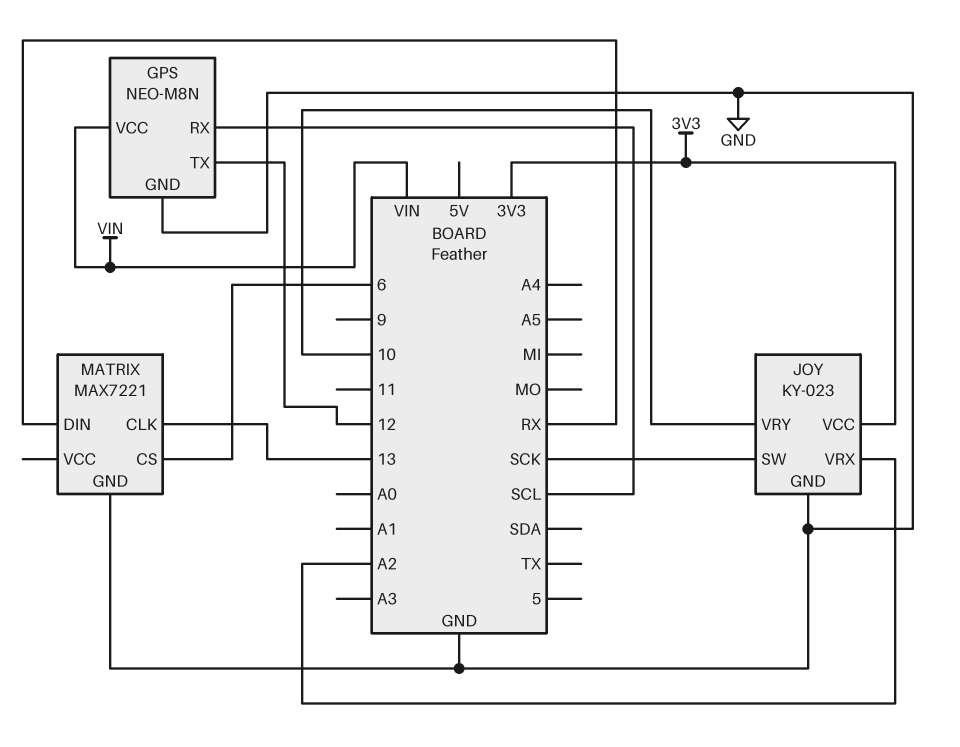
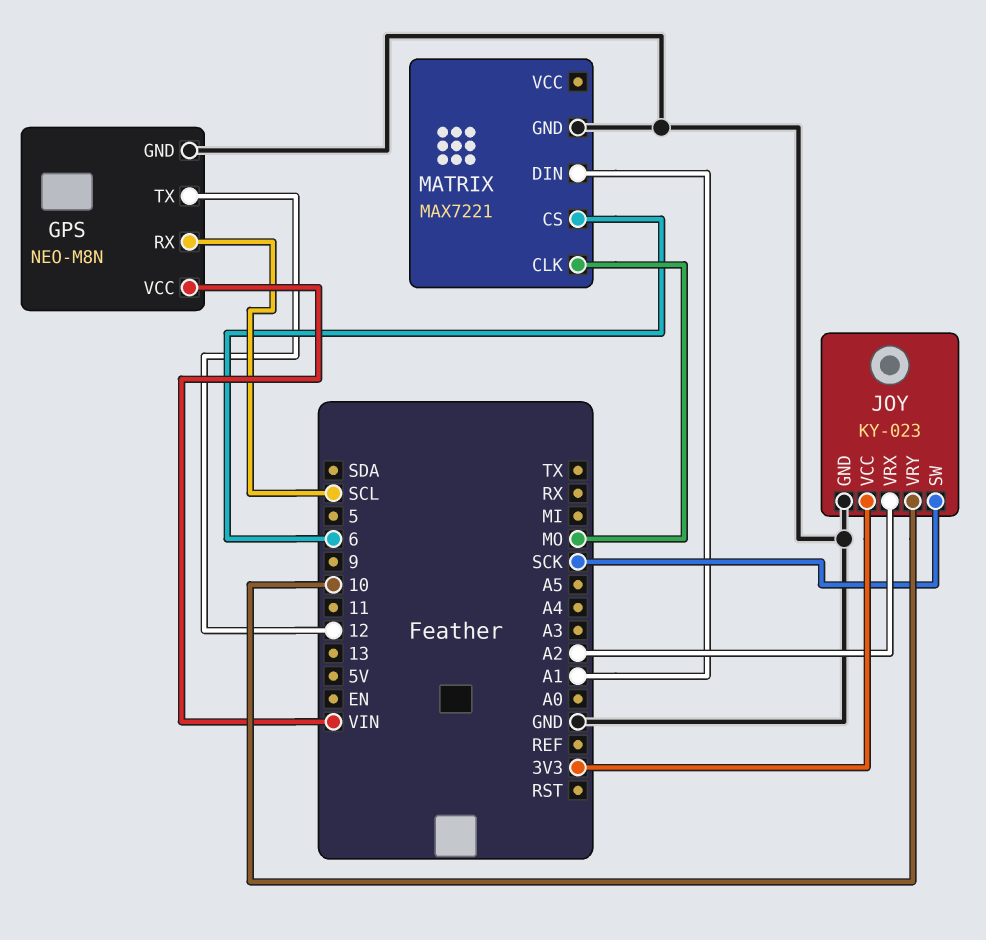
MATRIX pin CLK: 13 -> MO
MATRIX pin DIN: RX -> A1

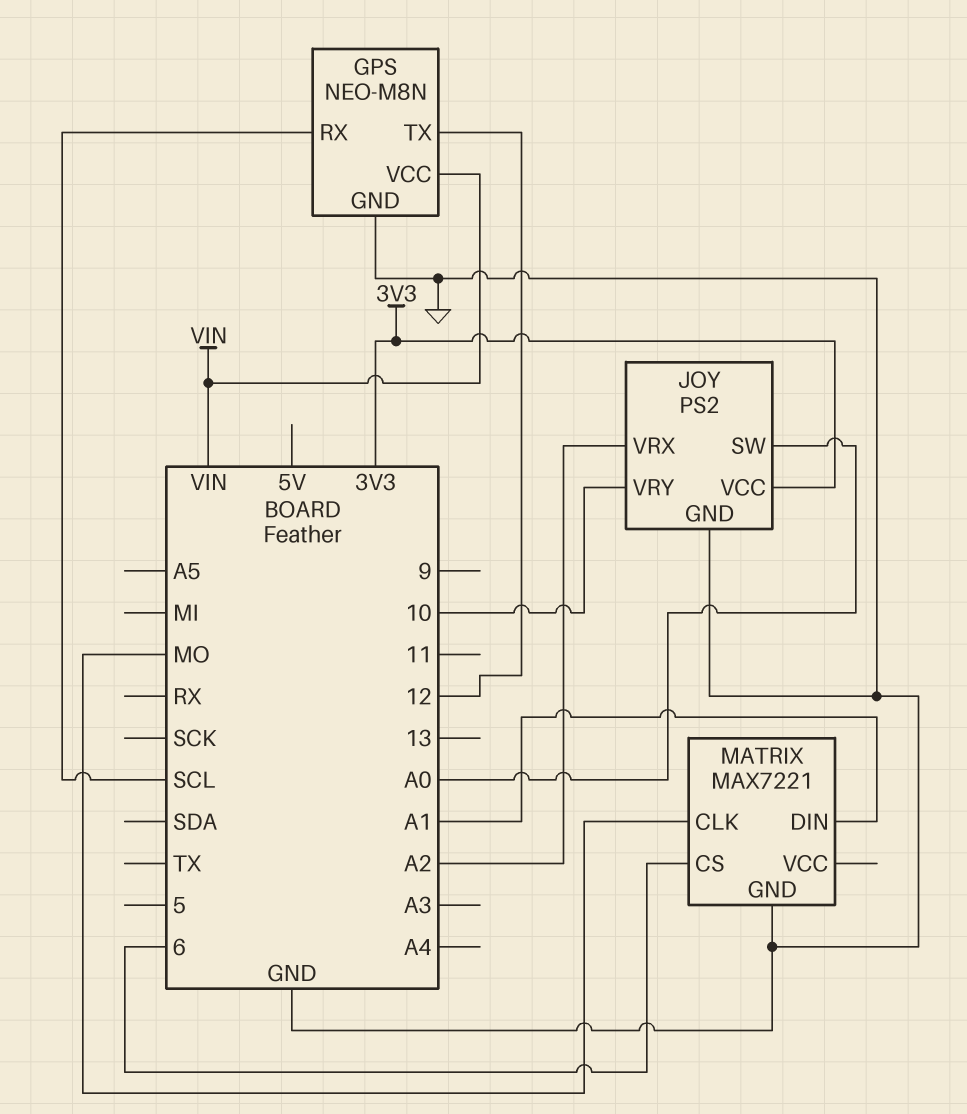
JOY: KY-023 -> PS2
JOY pin SW: SCK -> A0

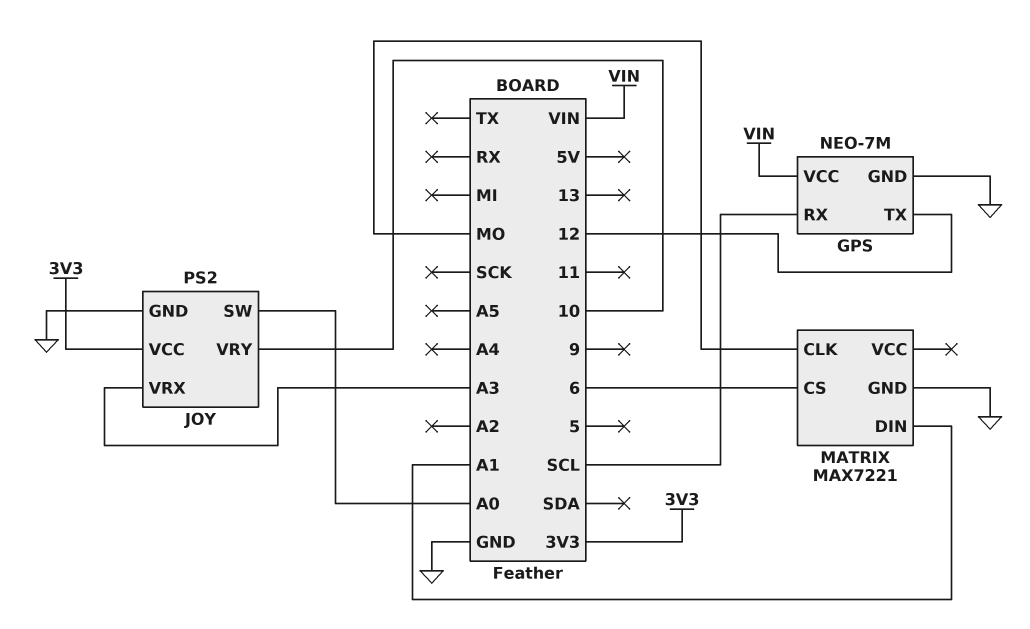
GPS: NEO-M8N -> NEO-7M
JOY pin VRX: A2 -> A3

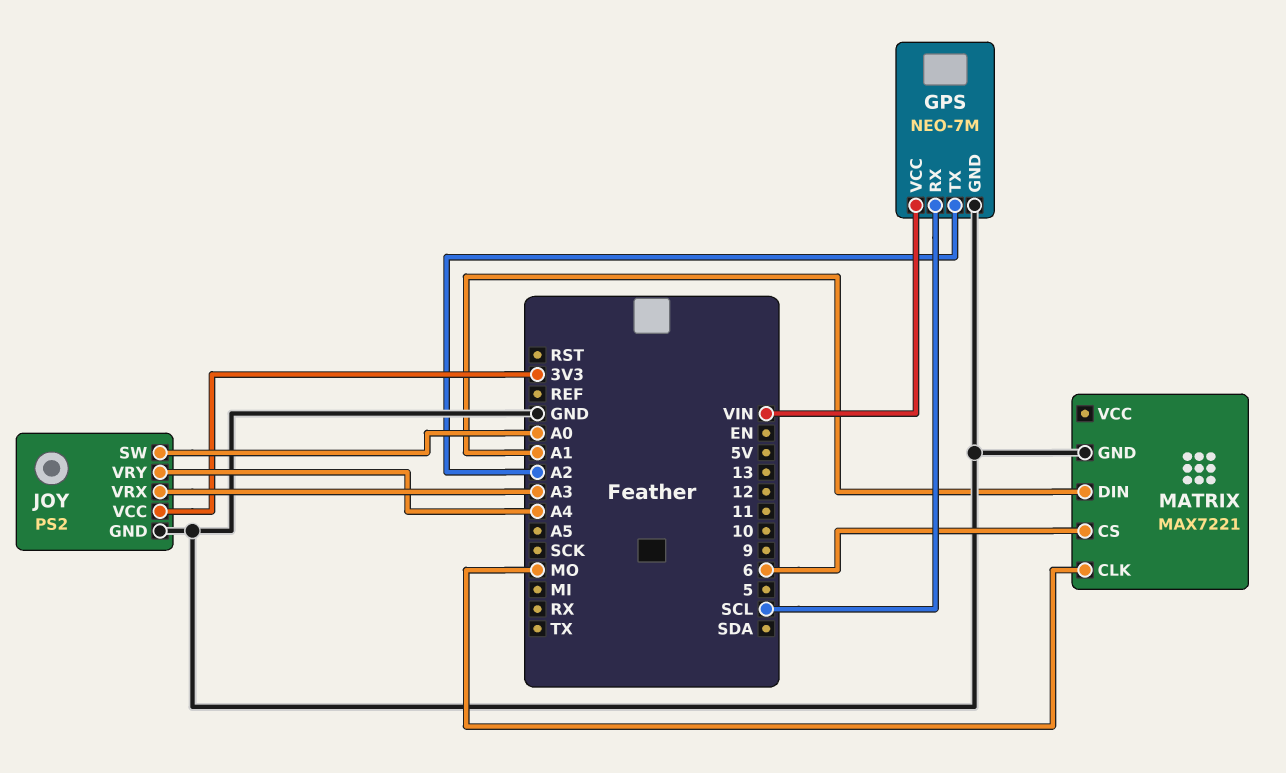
GPS pin TX: 12 -> A2
JOY pin VRY: 10 -> A4

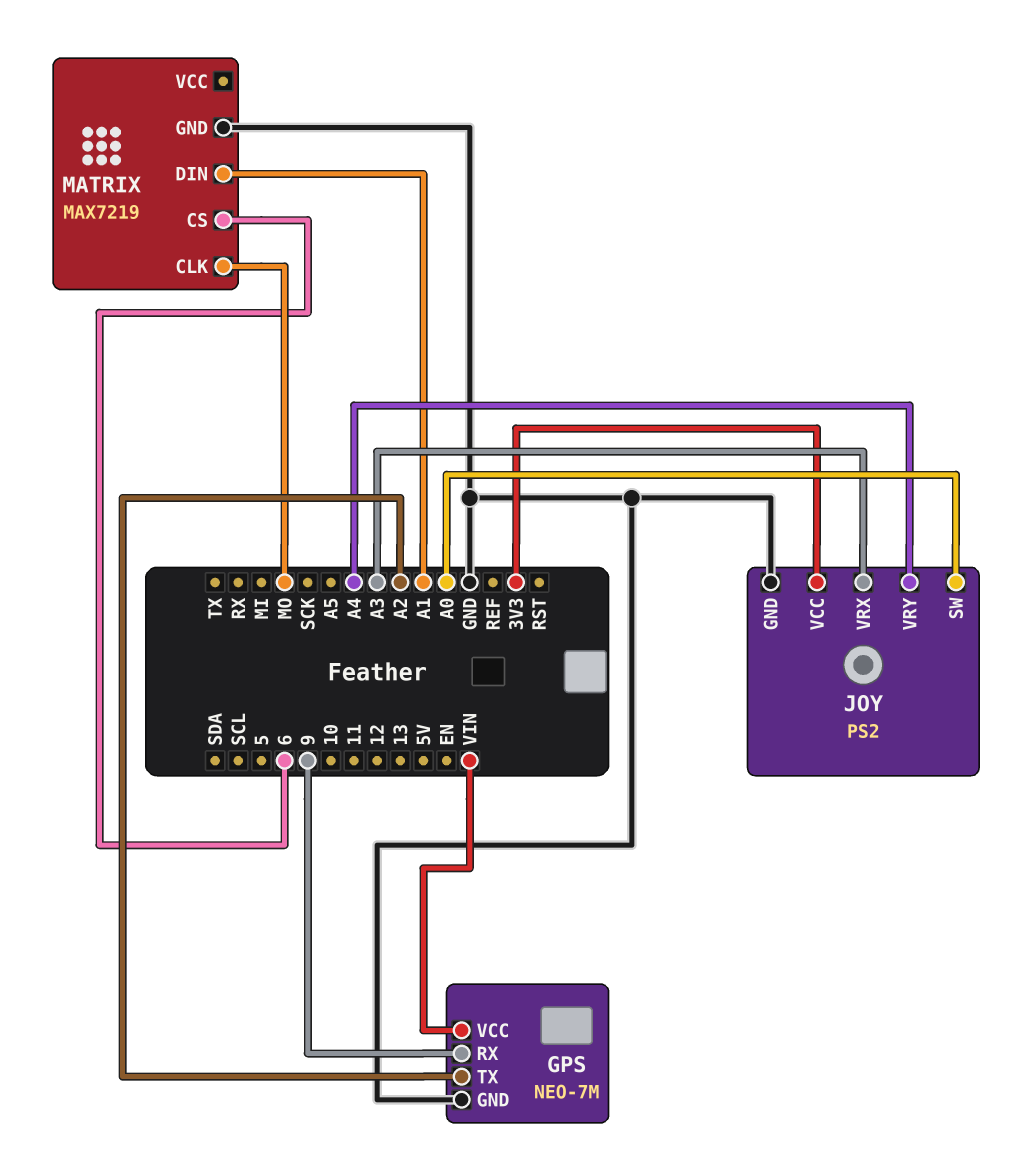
GPS pin RX: SCL -> 9
MATRIX: MAX7221 -> MAX7219

